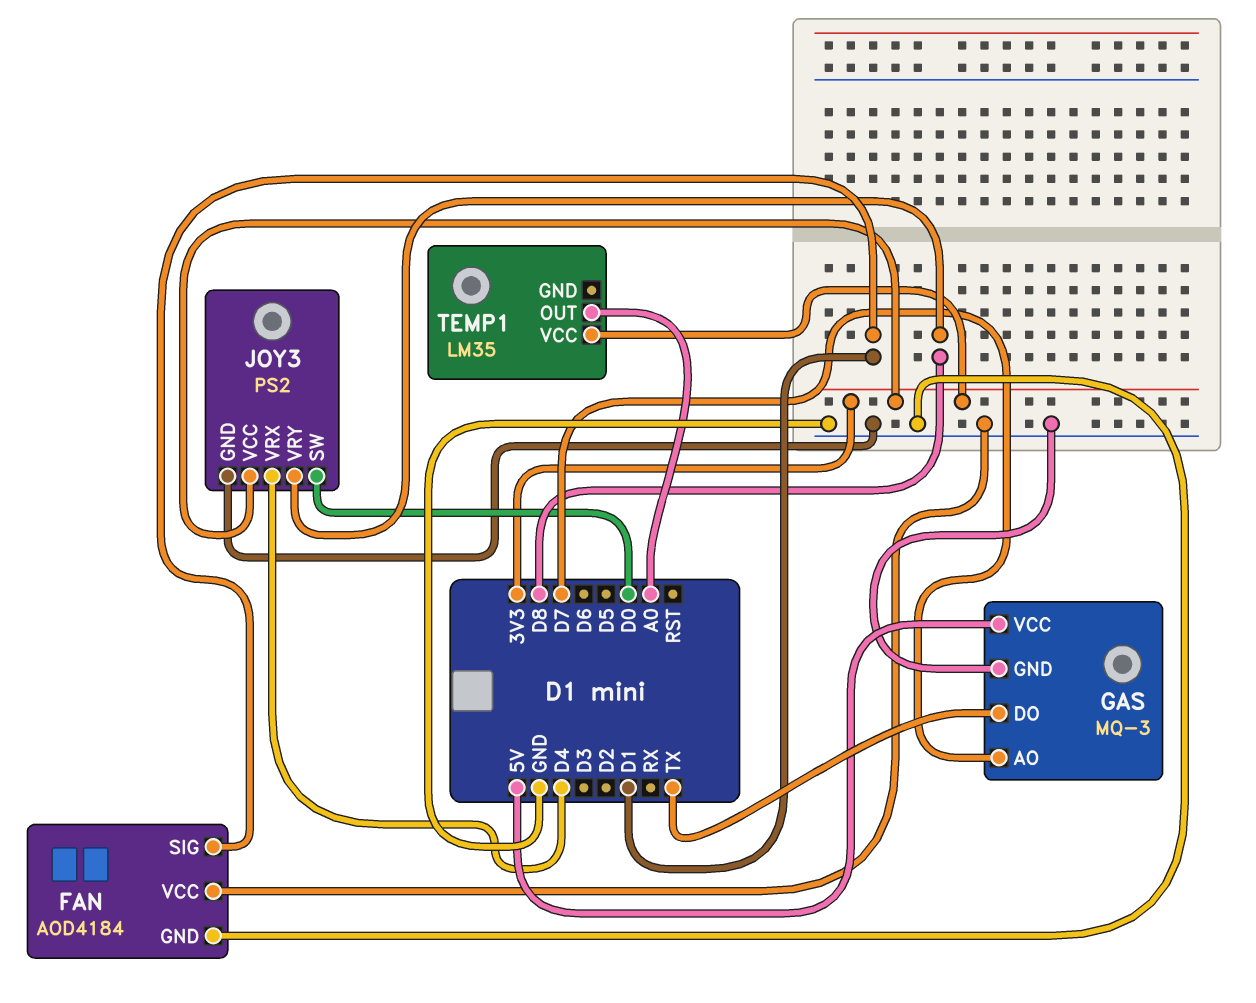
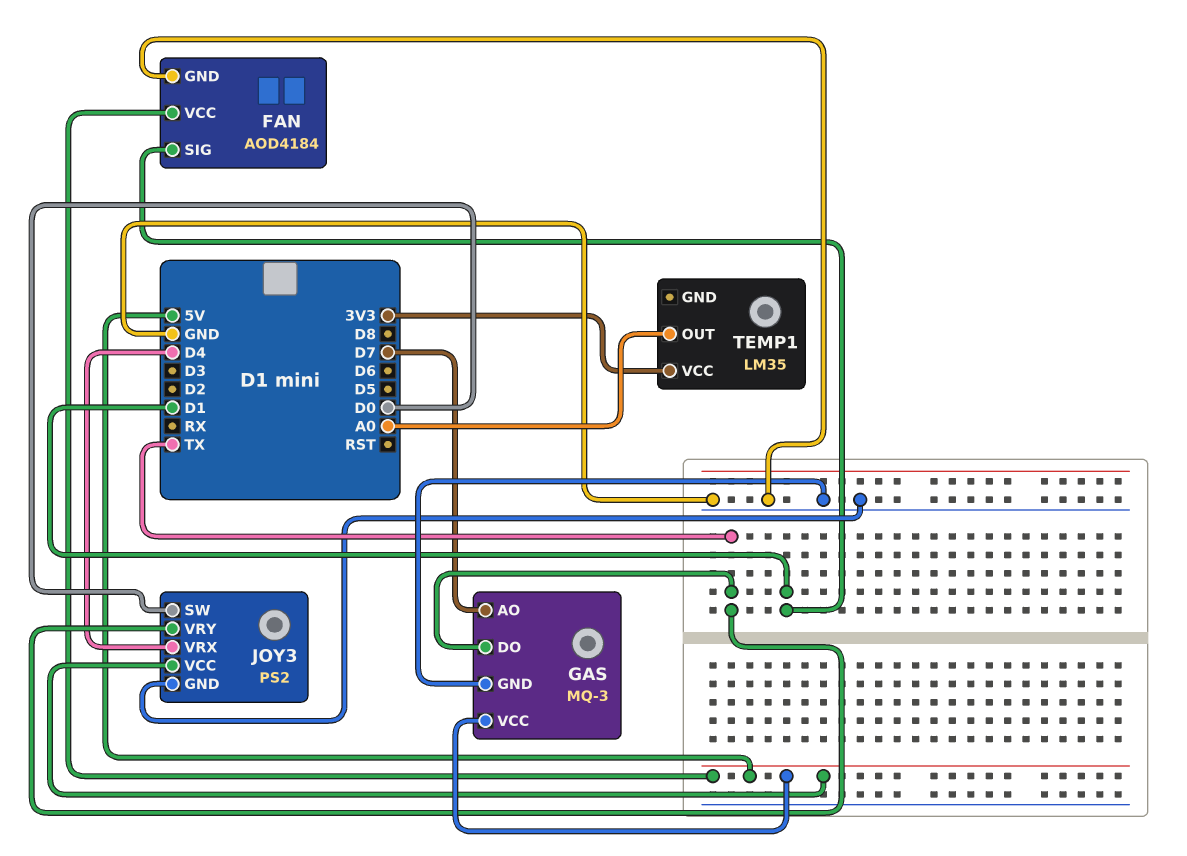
FAN pin VCC: GND -> 5V
JOY3 pin VCC: 3V3 -> 5V
JOY3 pin VRY: D8 -> TX

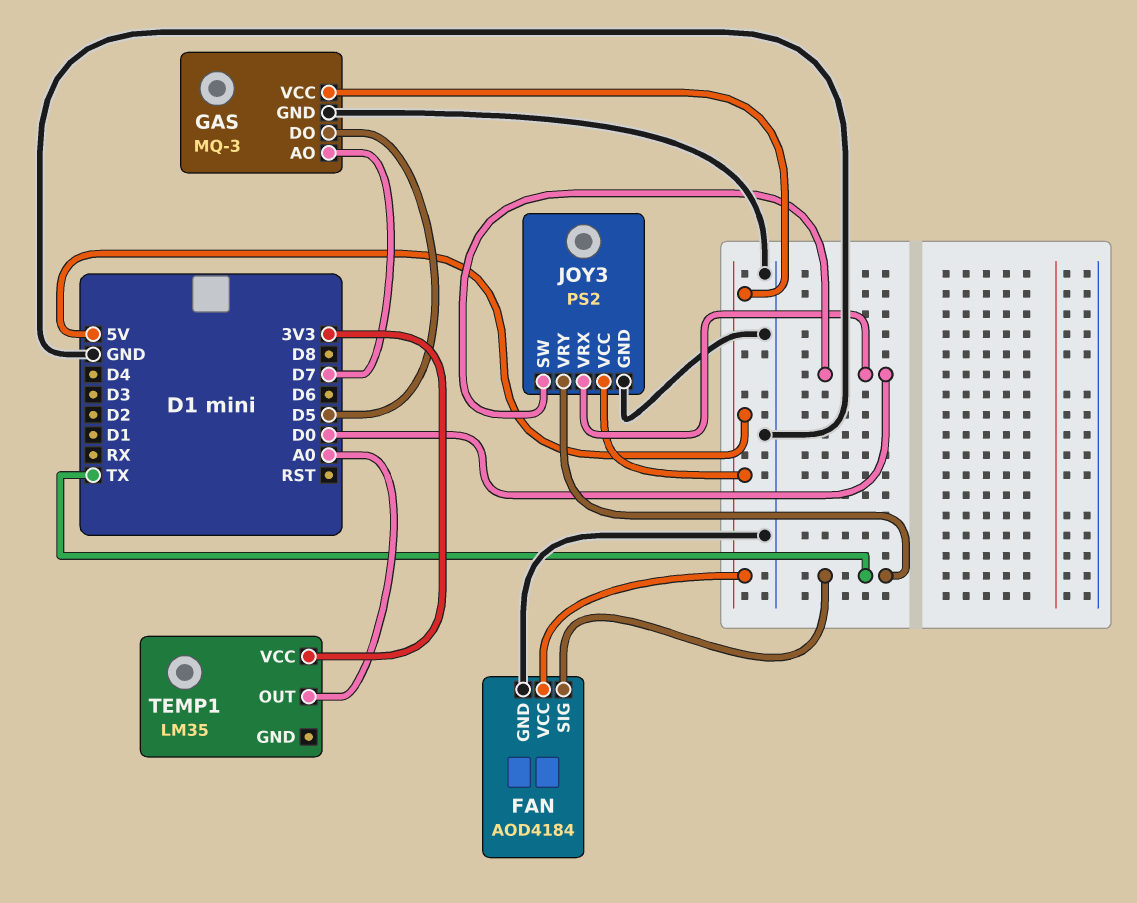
FAN pin SIG: D1 -> TX
GAS pin DO: TX -> D5
JOY3 pin VRX: D4 -> D0

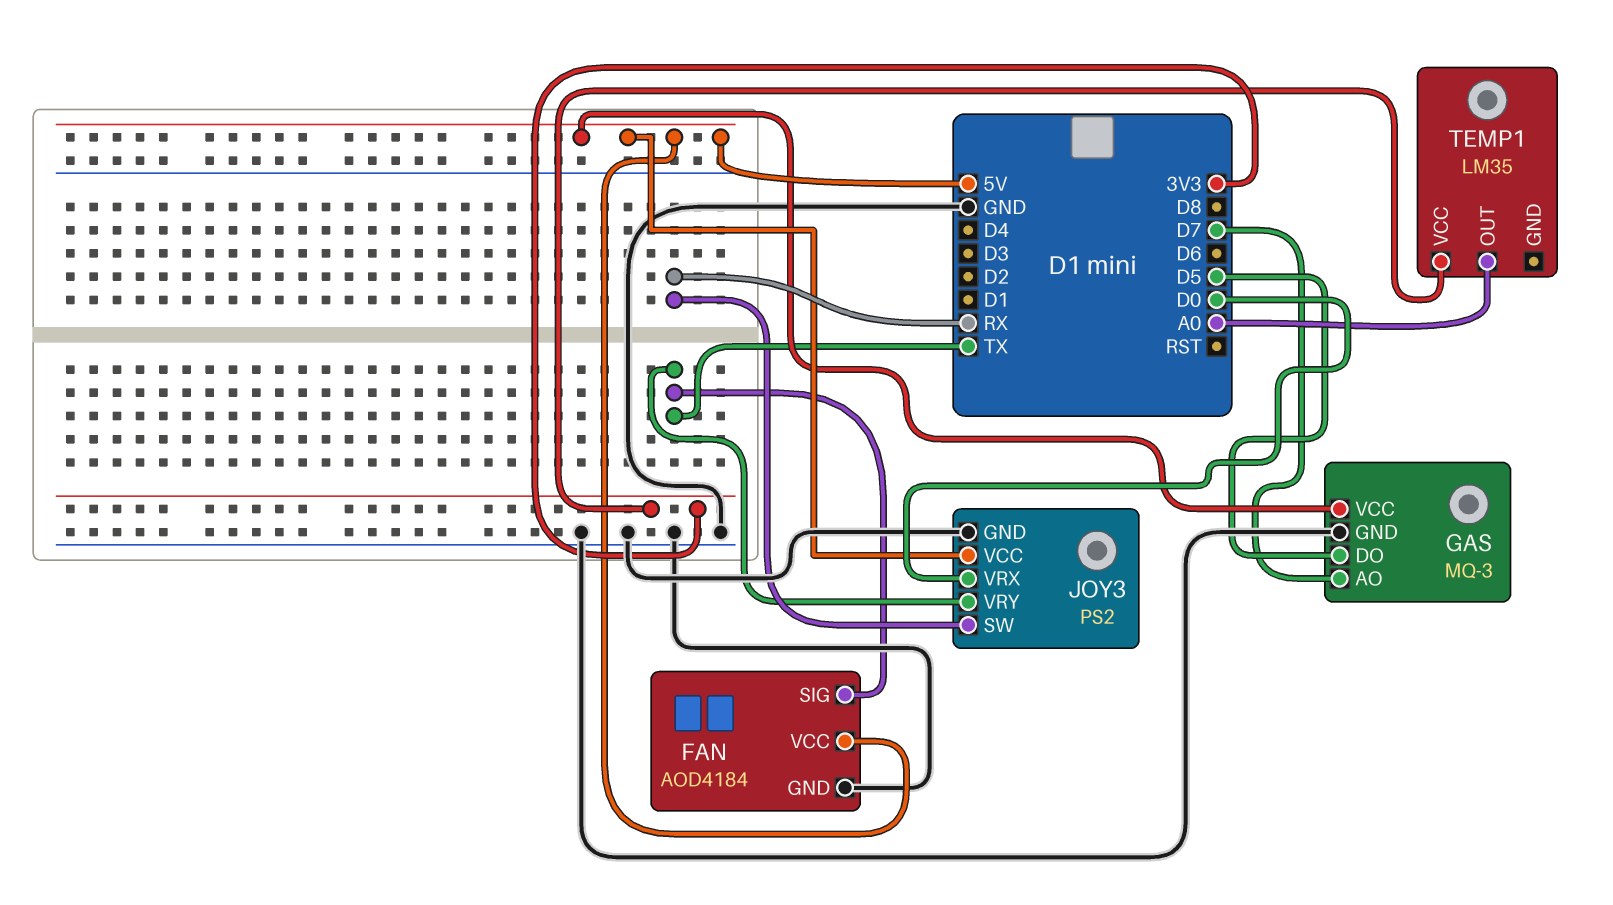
JOY3 pin SW: D0 -> RX

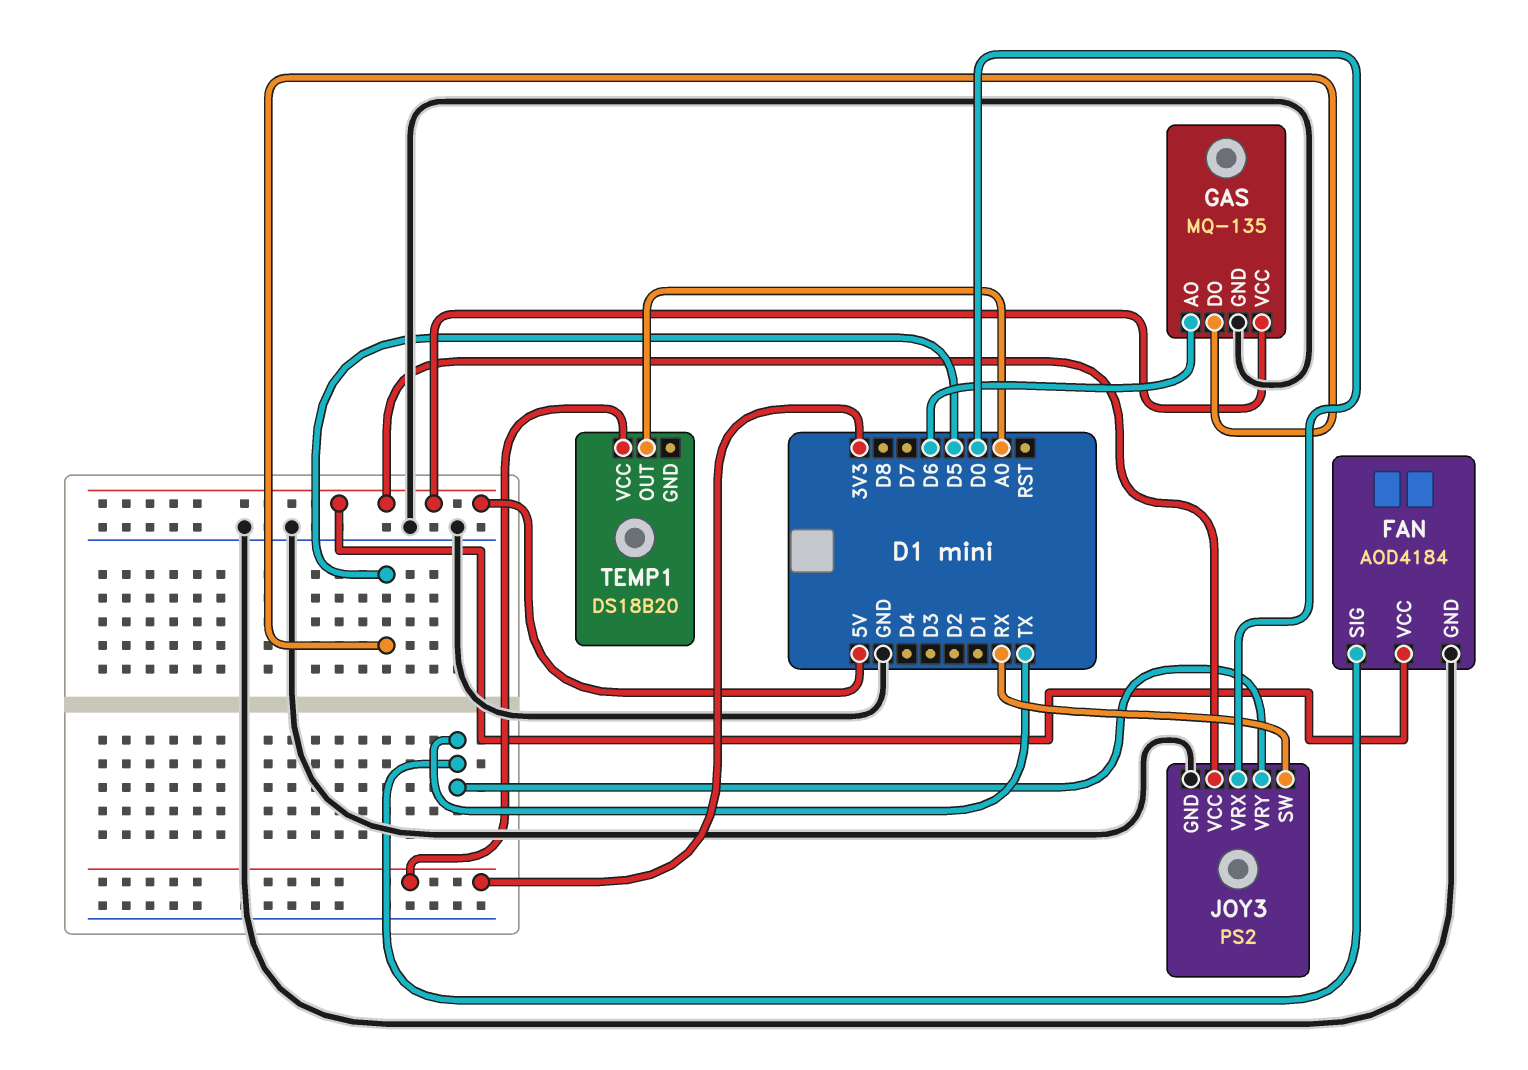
GAS: MQ-3 -> MQ-135
GAS pin AO: D7 -> D6
TEMP1: LM35 -> DS18B20

